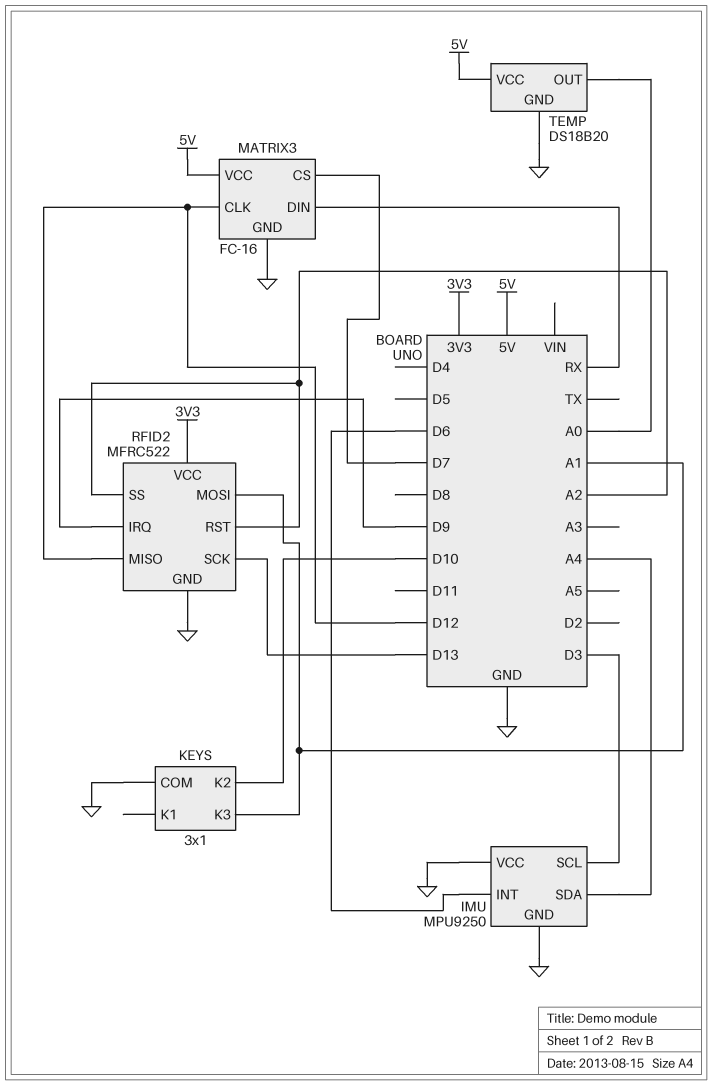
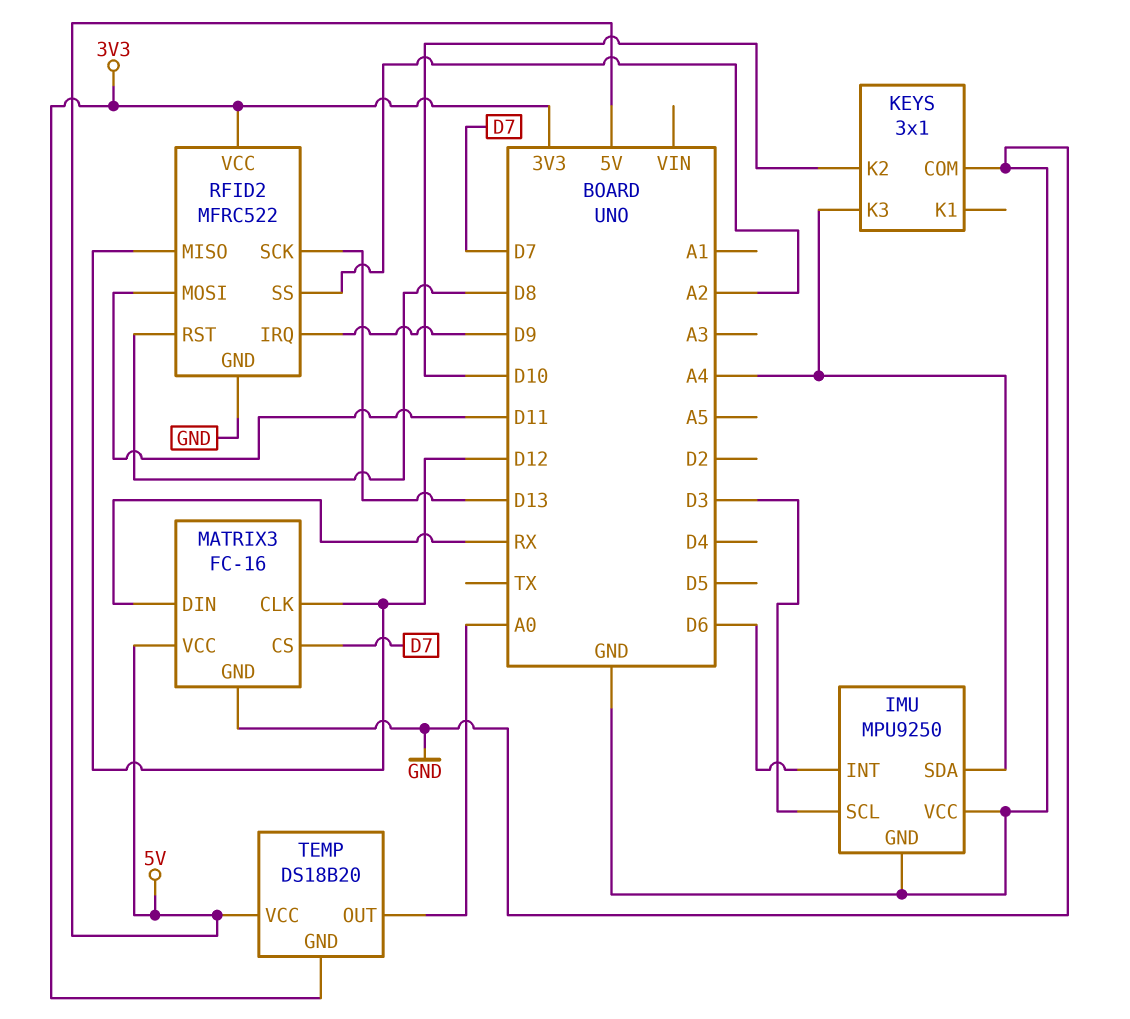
KEYS pin K3: A1 -> A4
RFID2 pin MOSI: A1 -> D11
RFID2 pin RST: A2 -> D8
TEMP pin GND: GND -> 3V3

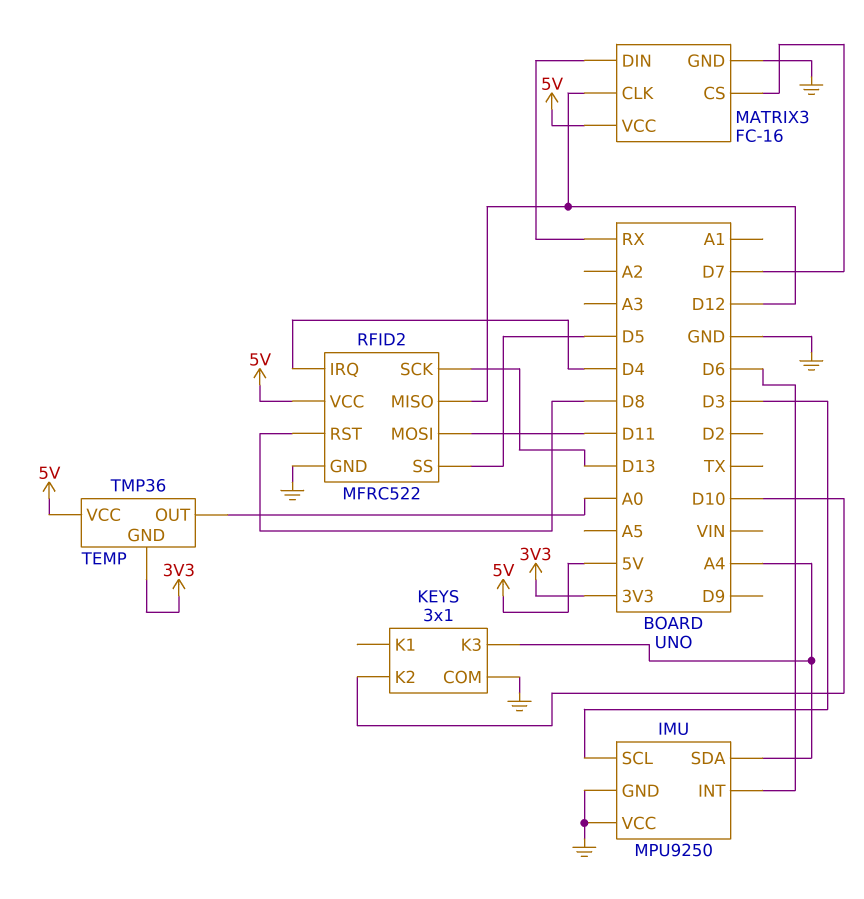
RFID2 pin IRQ: D9 -> D4
RFID2 pin SS: A2 -> D5
RFID2 pin VCC: 3V3 -> 5V
TEMP: DS18B20 -> TMP36

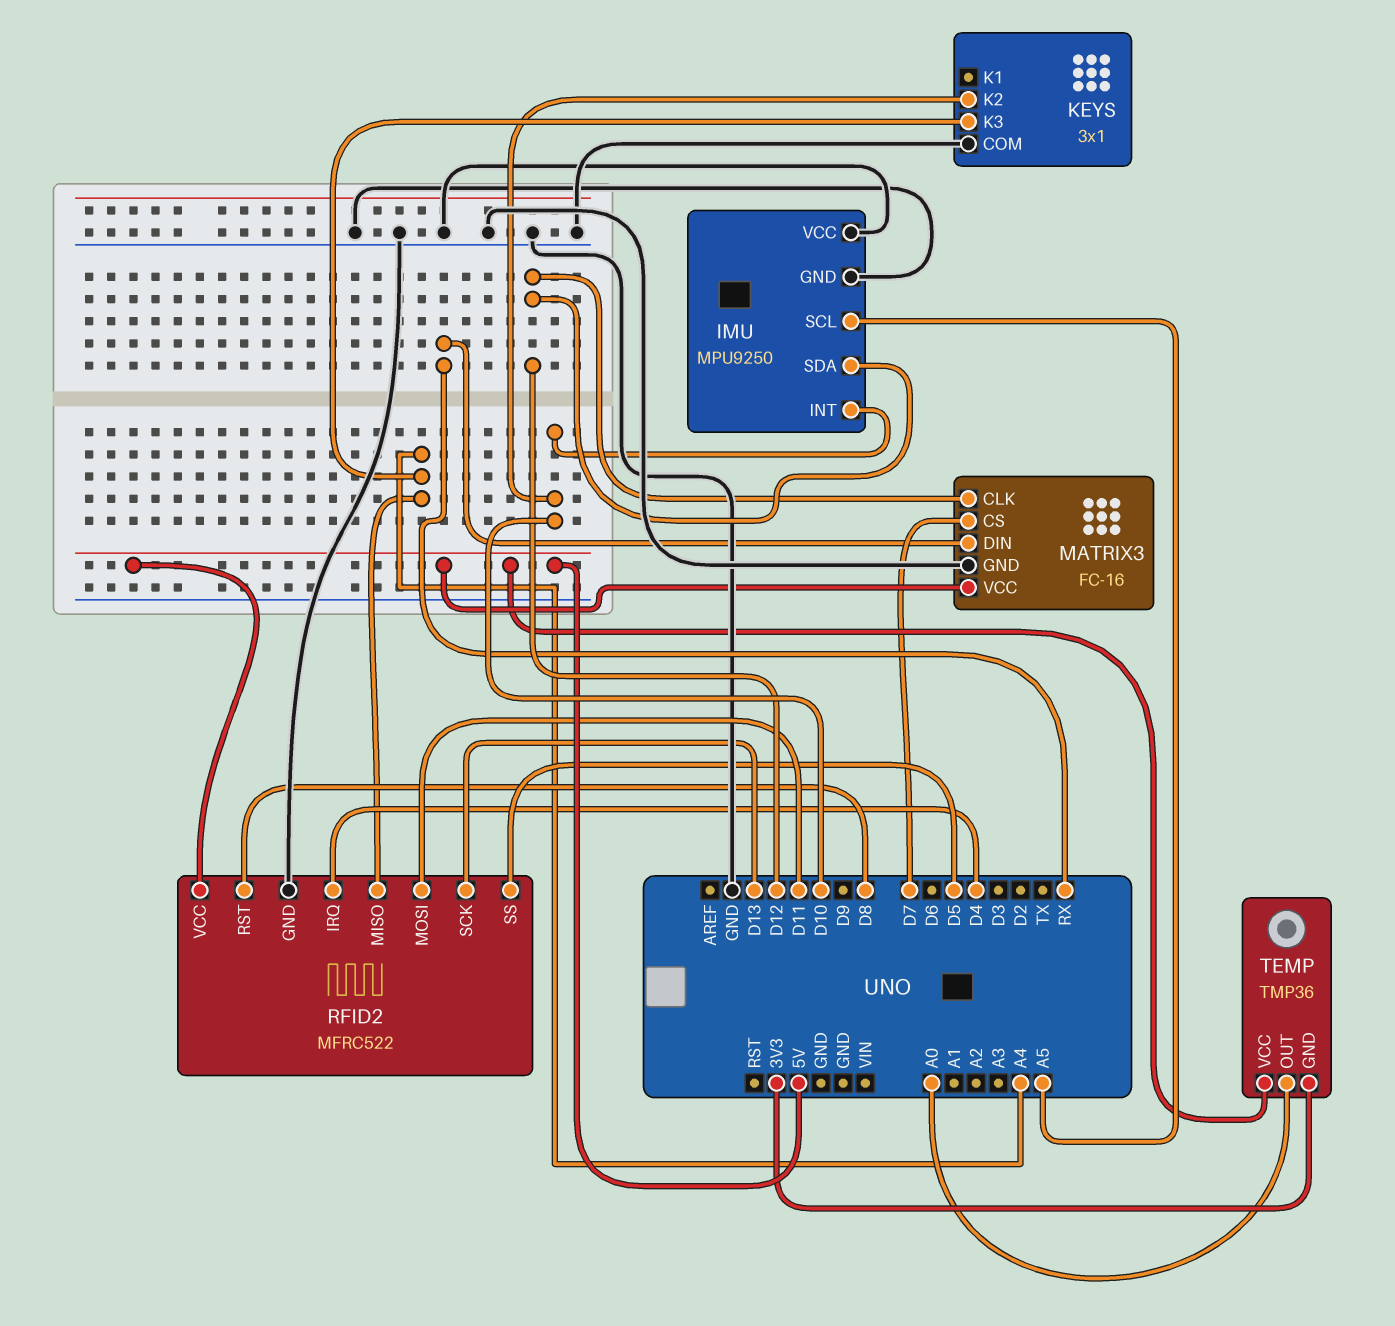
IMU pin INT: D6 -> D10
IMU pin SCL: D3 -> A5
IMU pin SDA: A4 -> D12
RFID2 pin MISO: D12 -> A4

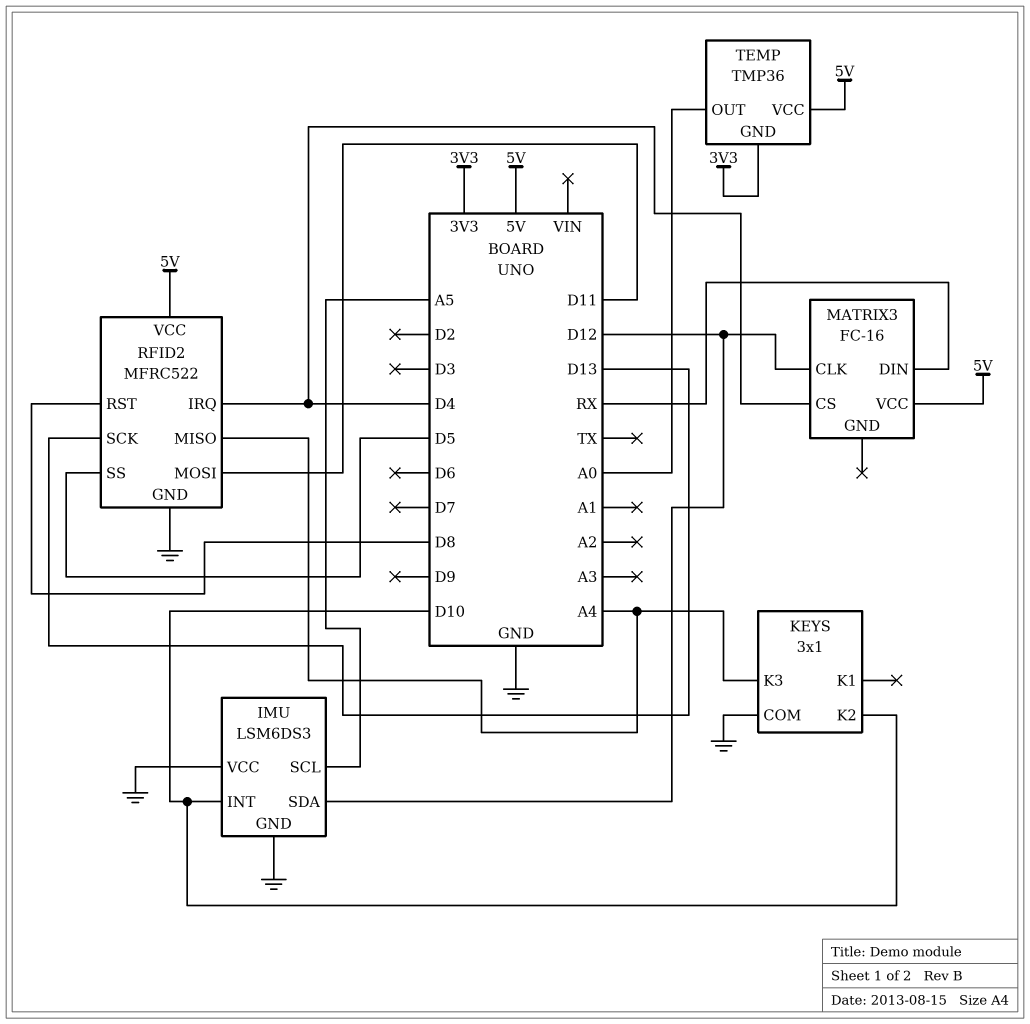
IMU: MPU9250 -> LSM6DS3
MATRIX3 pin CS: D7 -> D4
MATRIX3 pin GND: GND -> none

